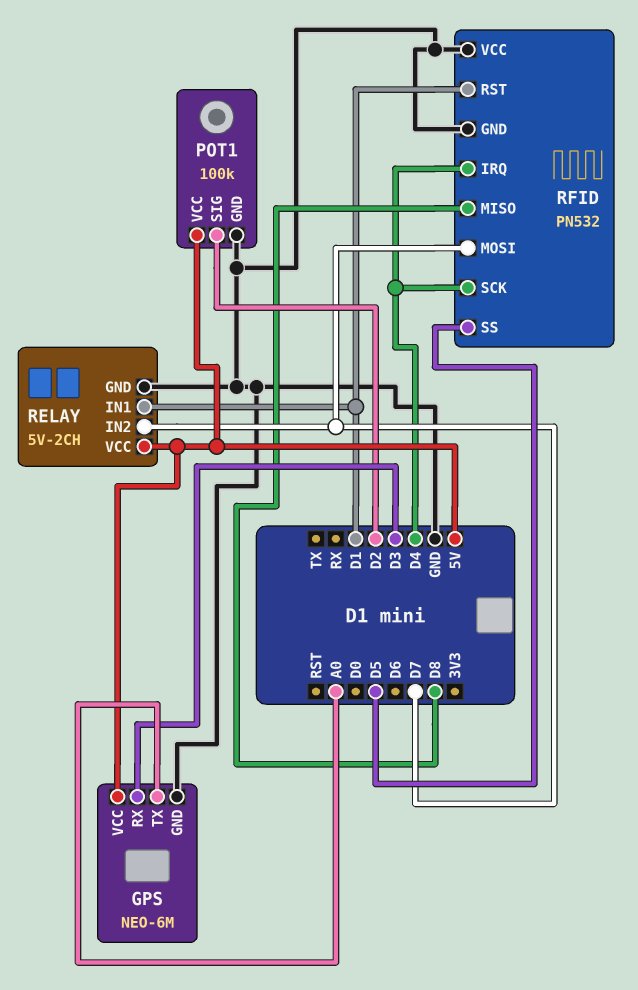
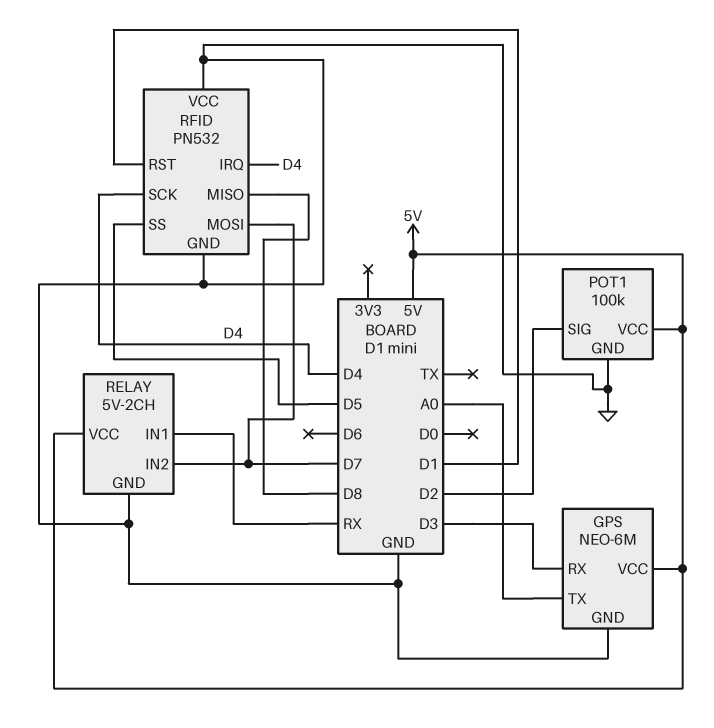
RELAY pin IN1: D1 -> RX

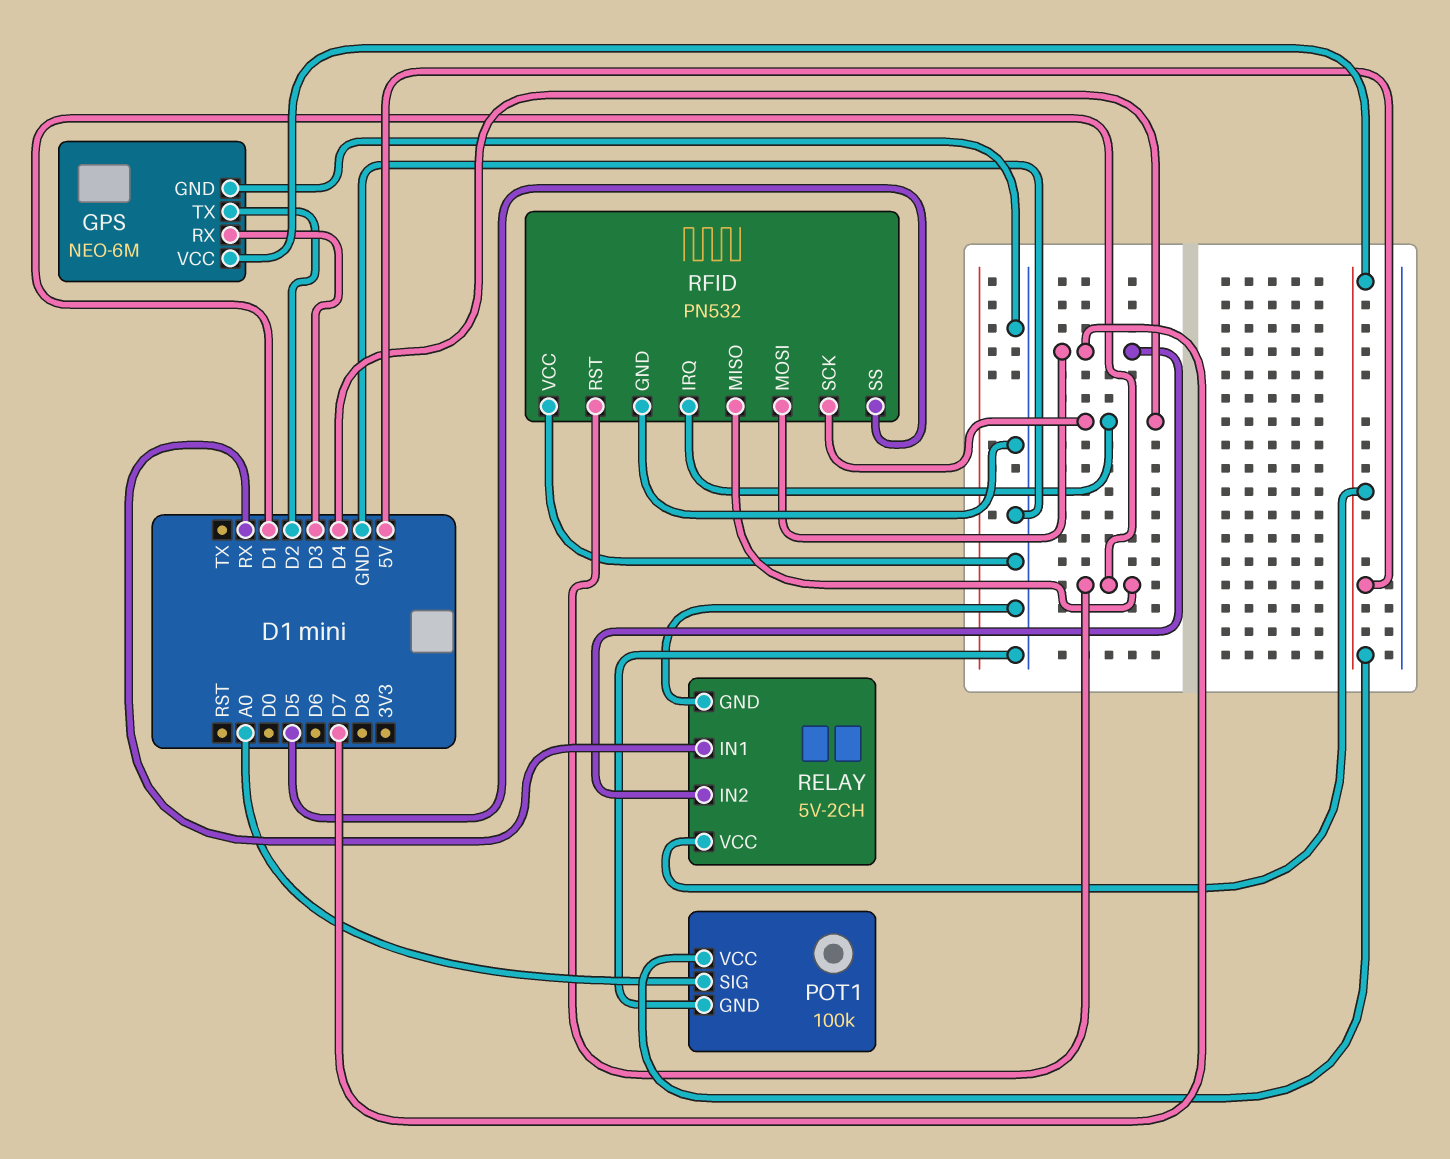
GPS pin TX: A0 -> D2
POT1 pin SIG: D2 -> A0
RFID pin MISO: D8 -> D1

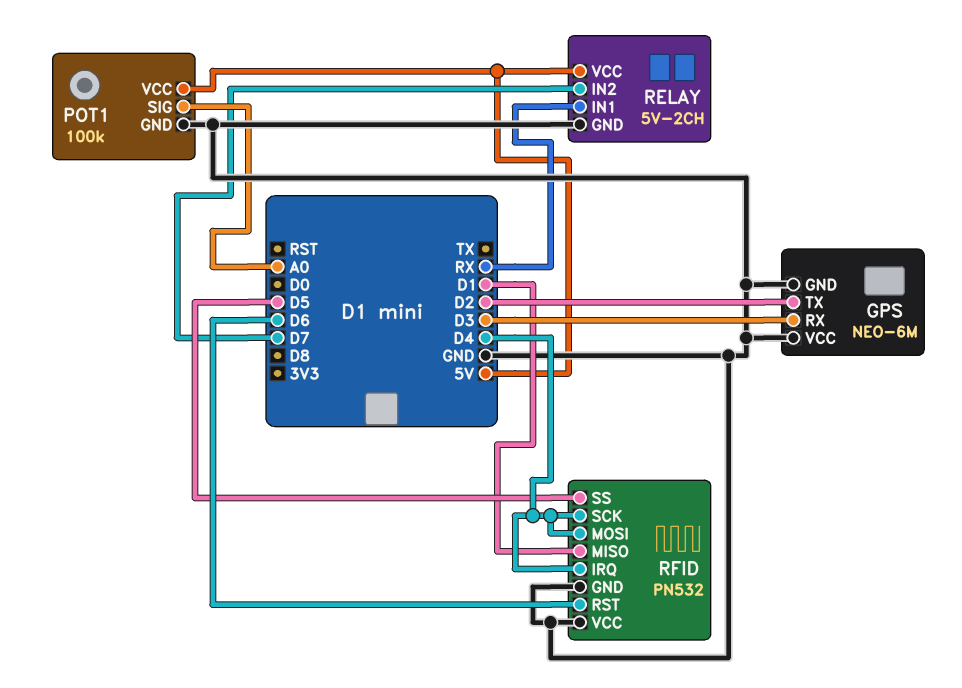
GPS pin VCC: 5V -> GND
RFID pin MOSI: D7 -> D4
RFID pin RST: D1 -> D6

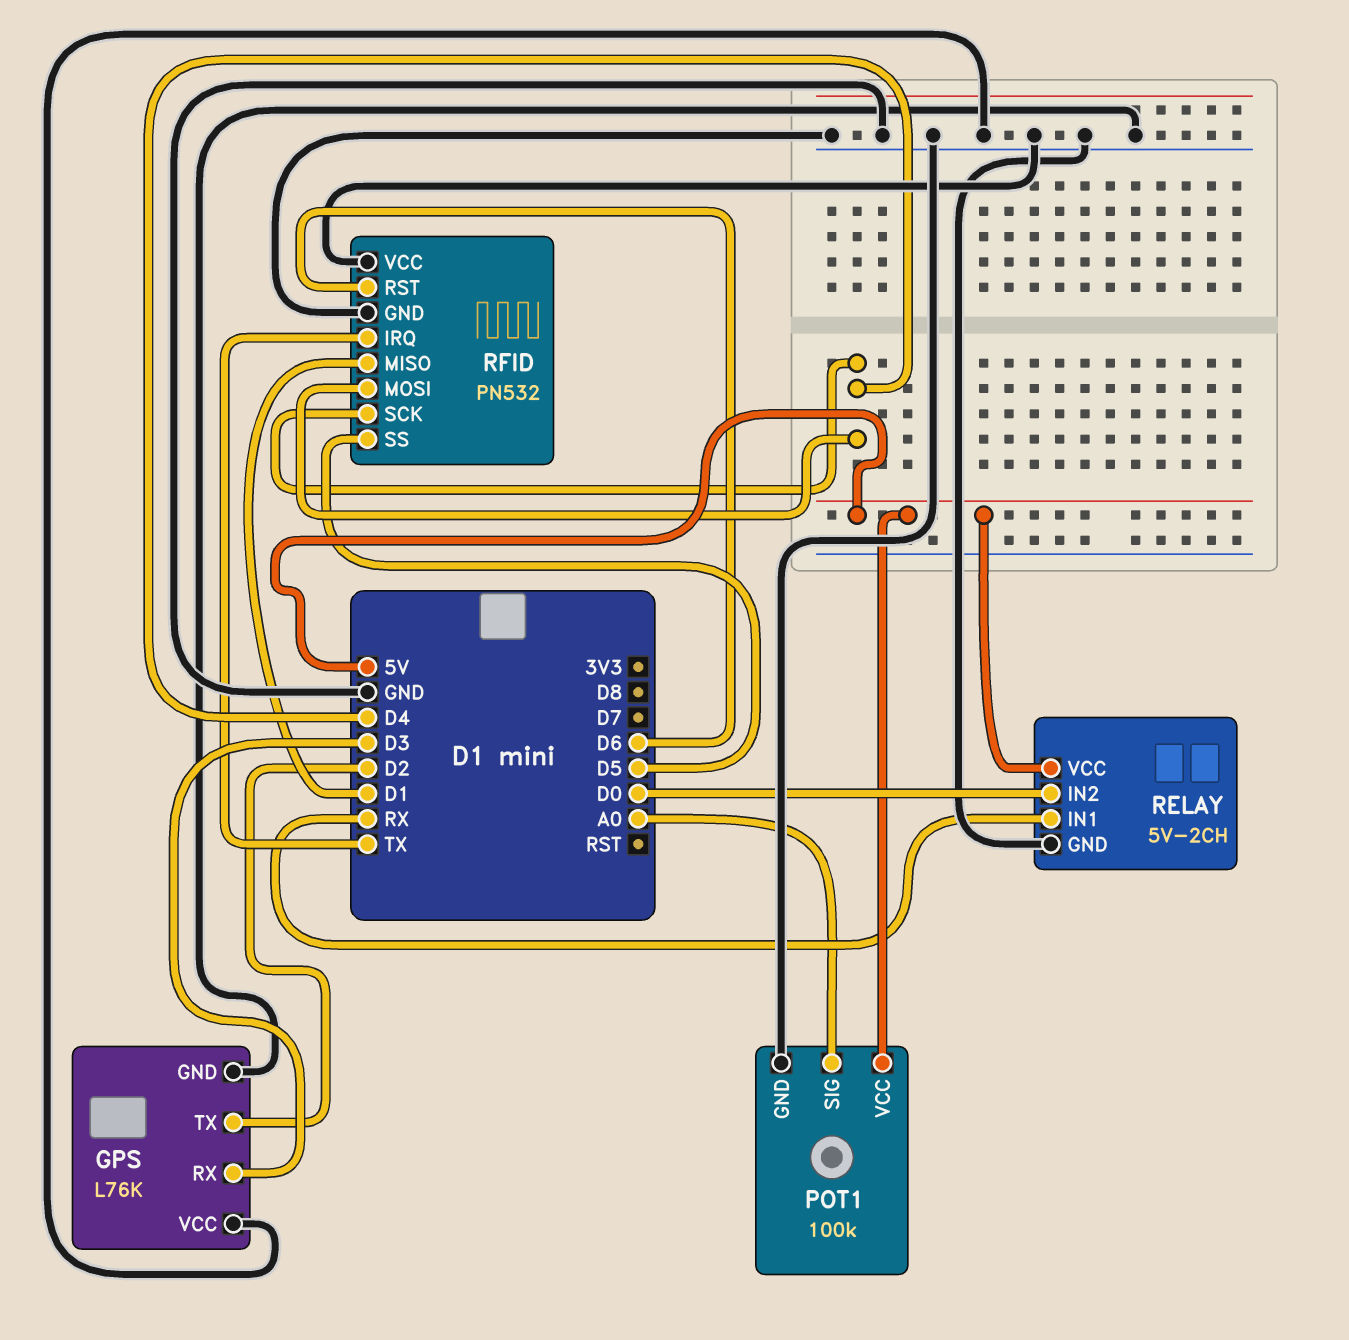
GPS: NEO-6M -> L76K
RELAY pin IN2: D7 -> D0
RFID pin IRQ: D4 -> TX

